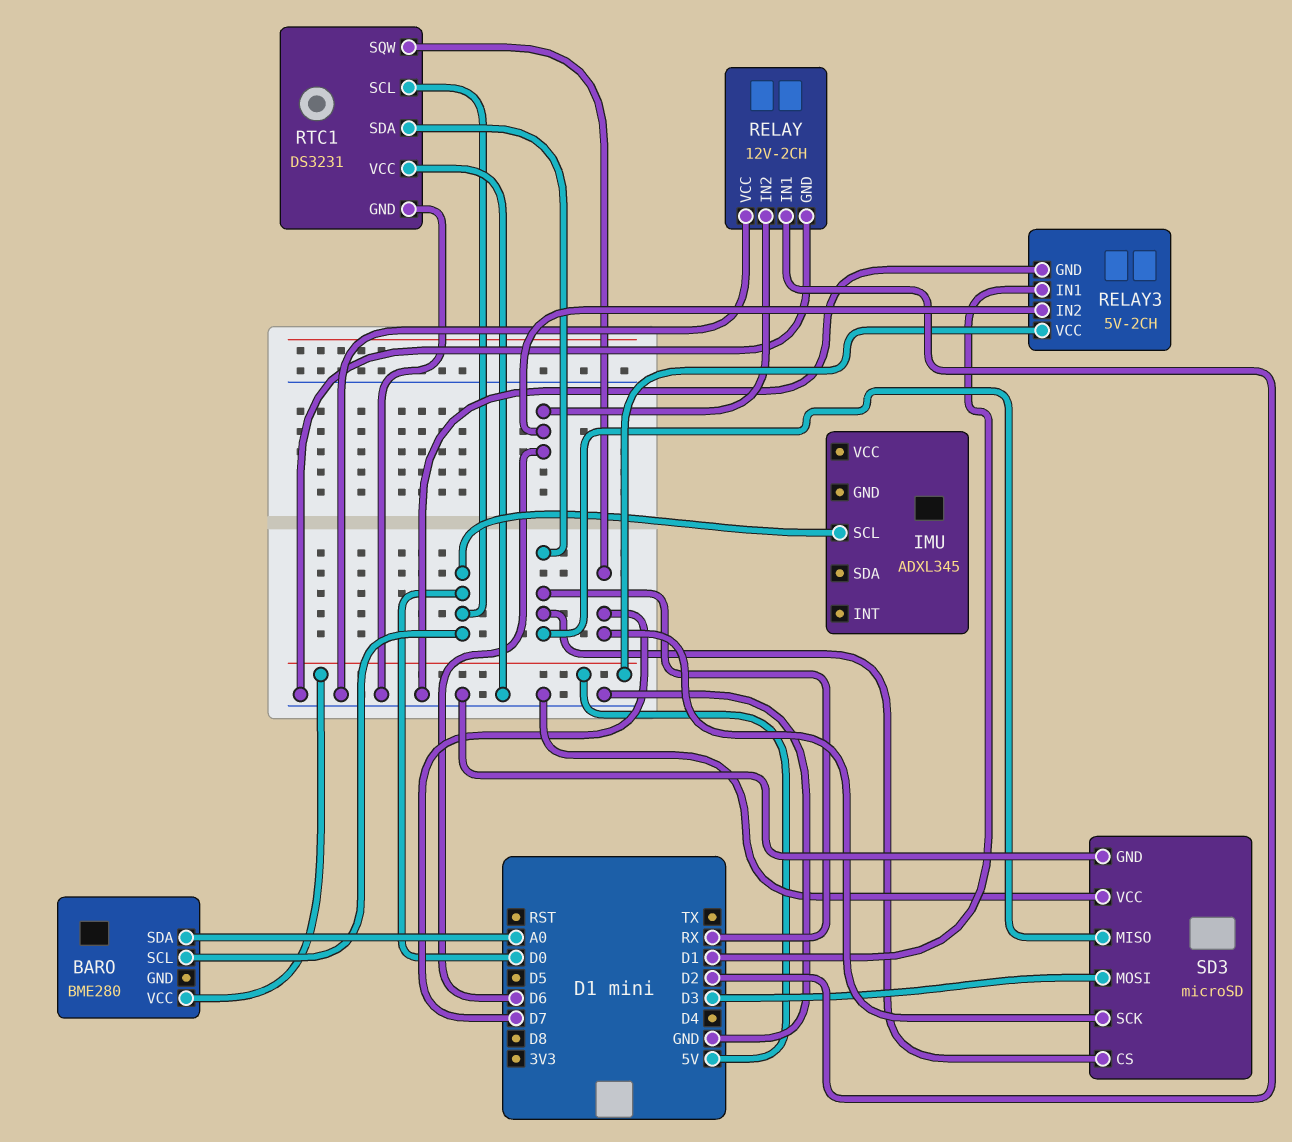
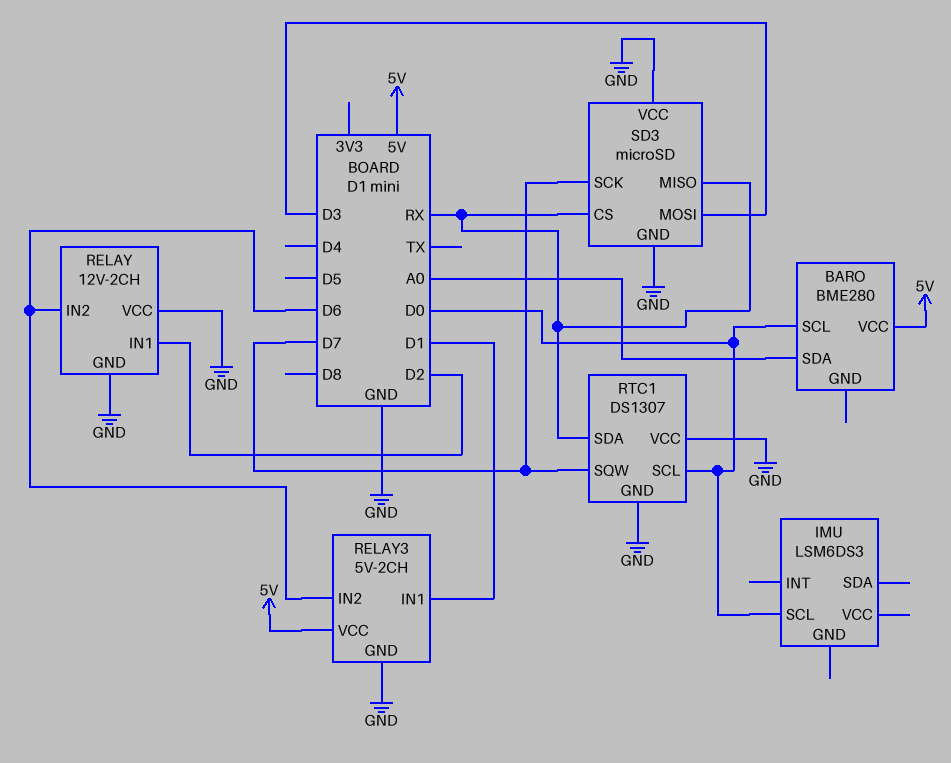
IMU: ADXL345 -> LSM6DS3
RTC1: DS3231 -> DS1307

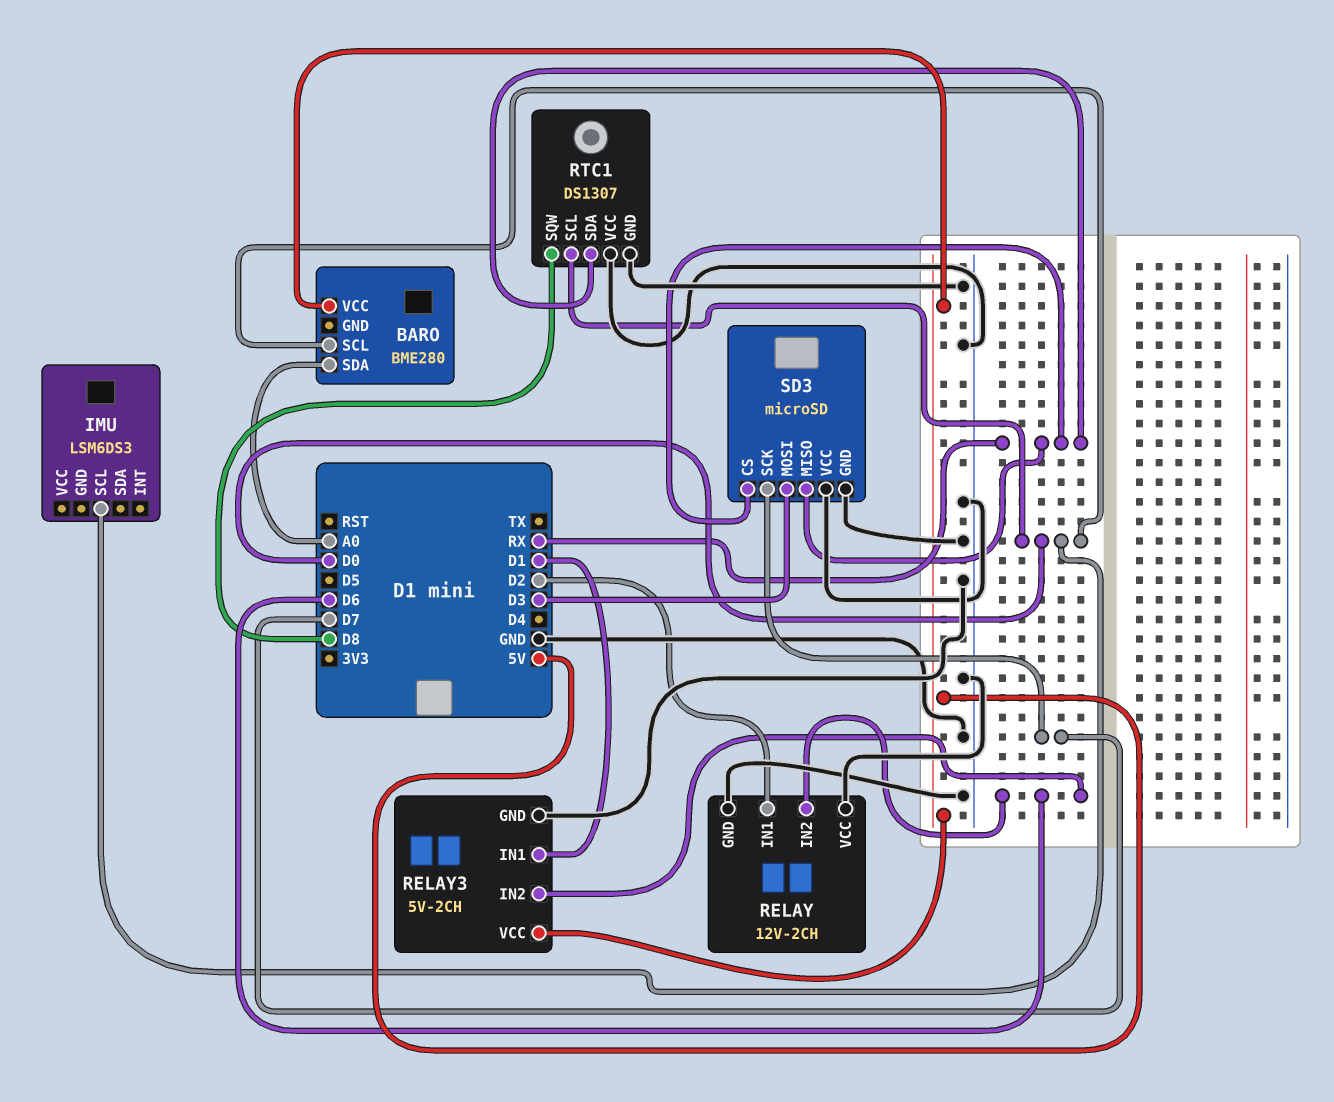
RTC1 pin SQW: D7 -> D8

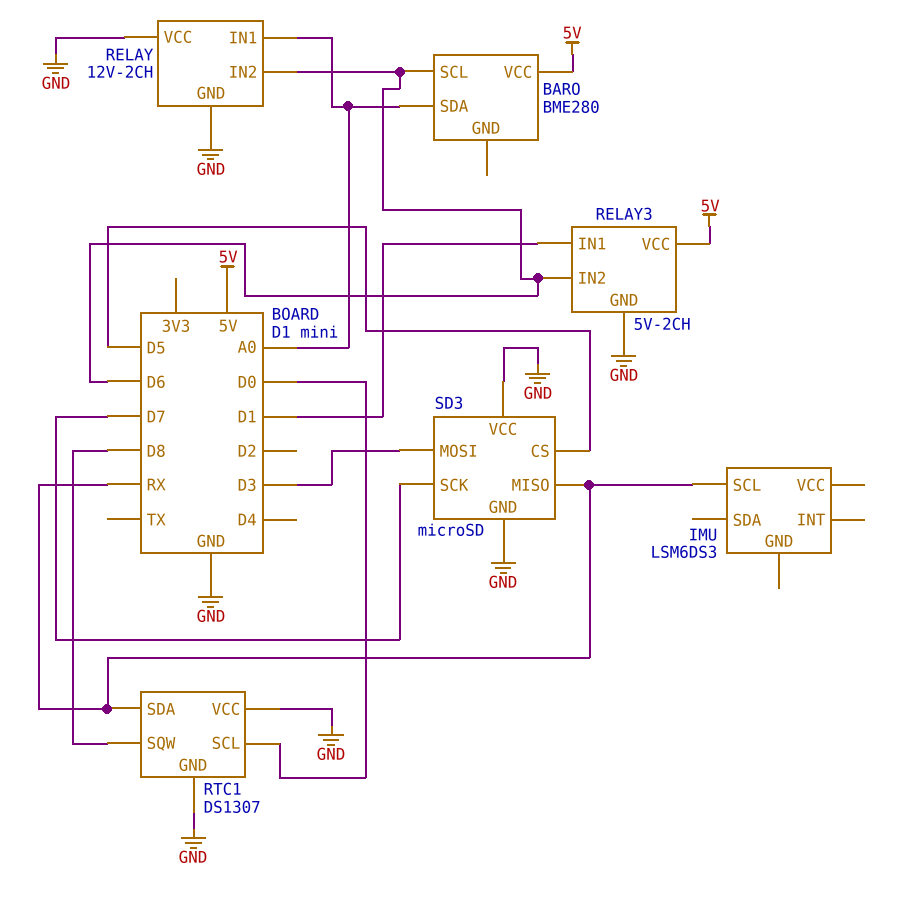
BARO pin SCL: D0 -> D6
IMU pin SCL: D0 -> RX
RELAY pin IN1: D2 -> A0
SD3 pin CS: RX -> D5

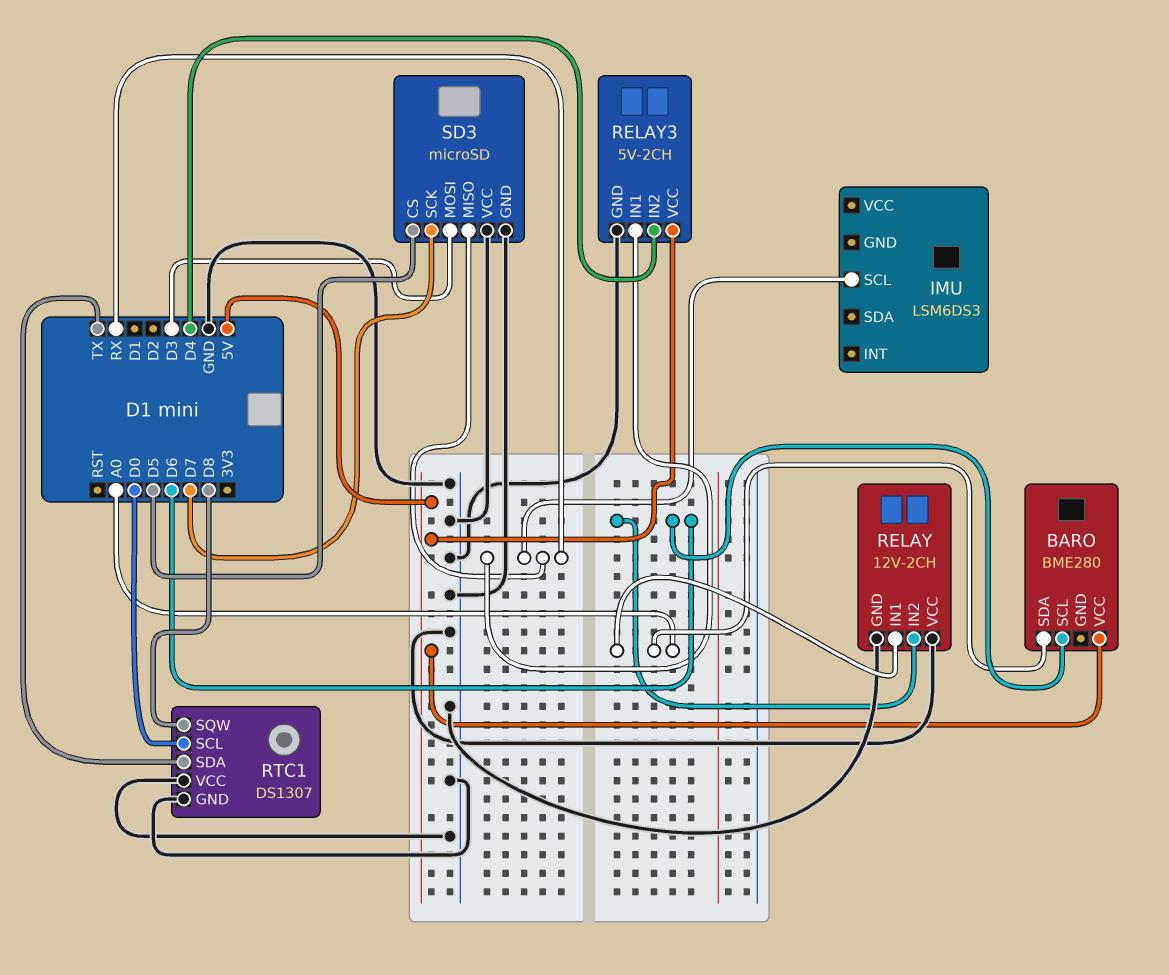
RELAY3 pin IN1: D1 -> RX
RELAY3 pin IN2: D6 -> D4
RTC1 pin SDA: RX -> TX

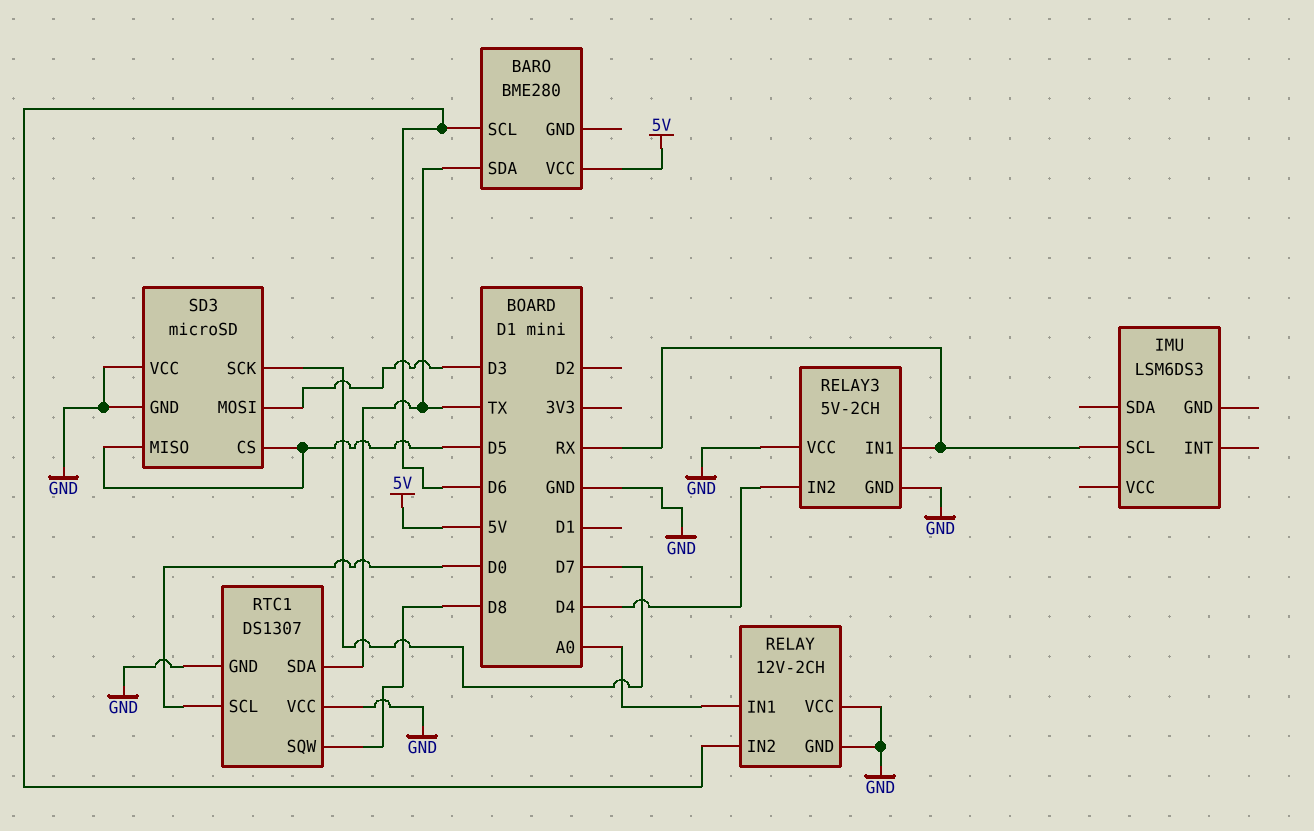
BARO pin SDA: A0 -> TX
RELAY3 pin VCC: 5V -> GND
SD3 pin MISO: RX -> D5

